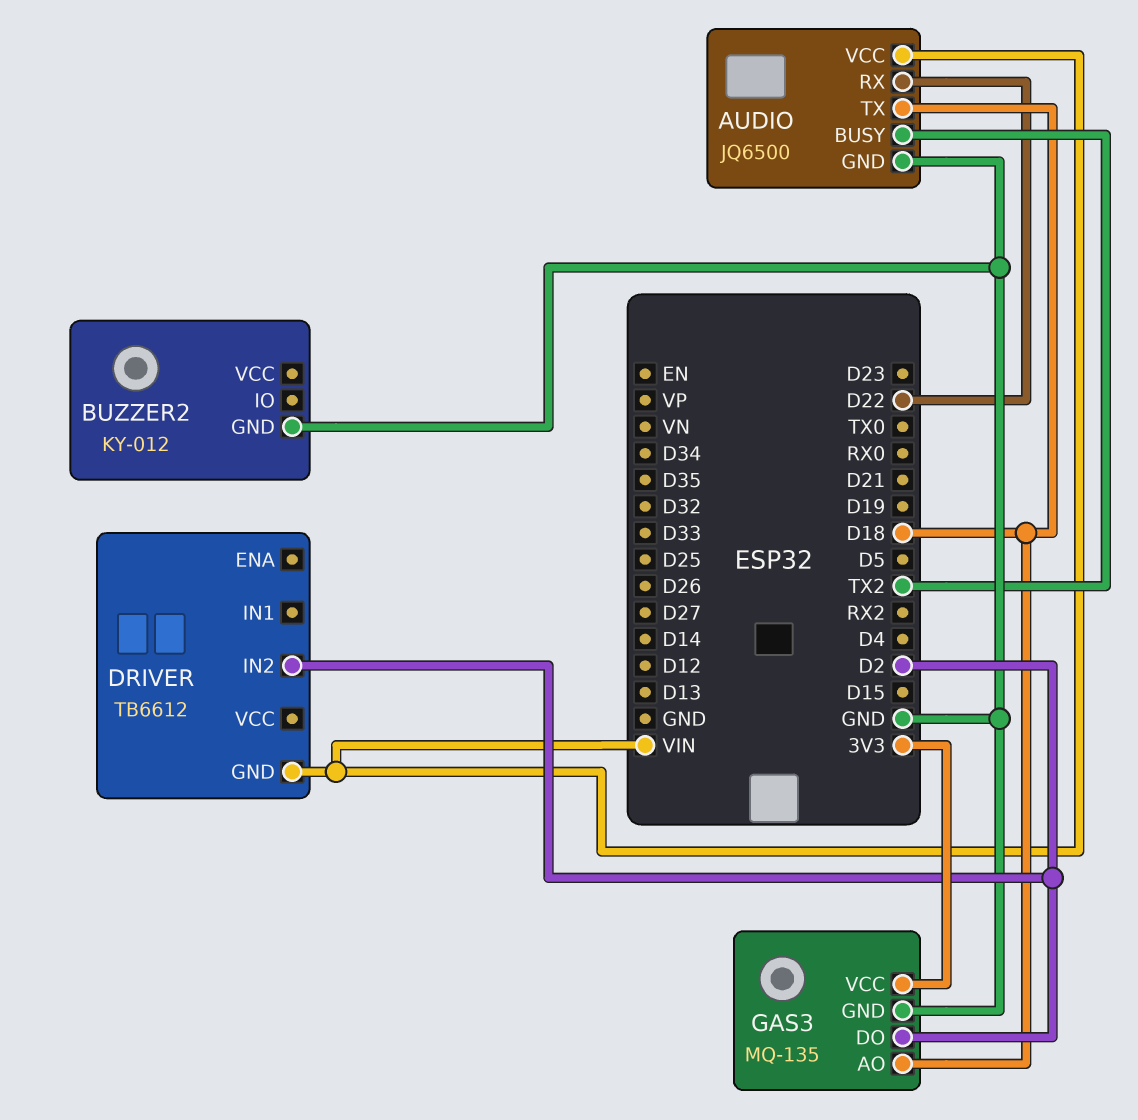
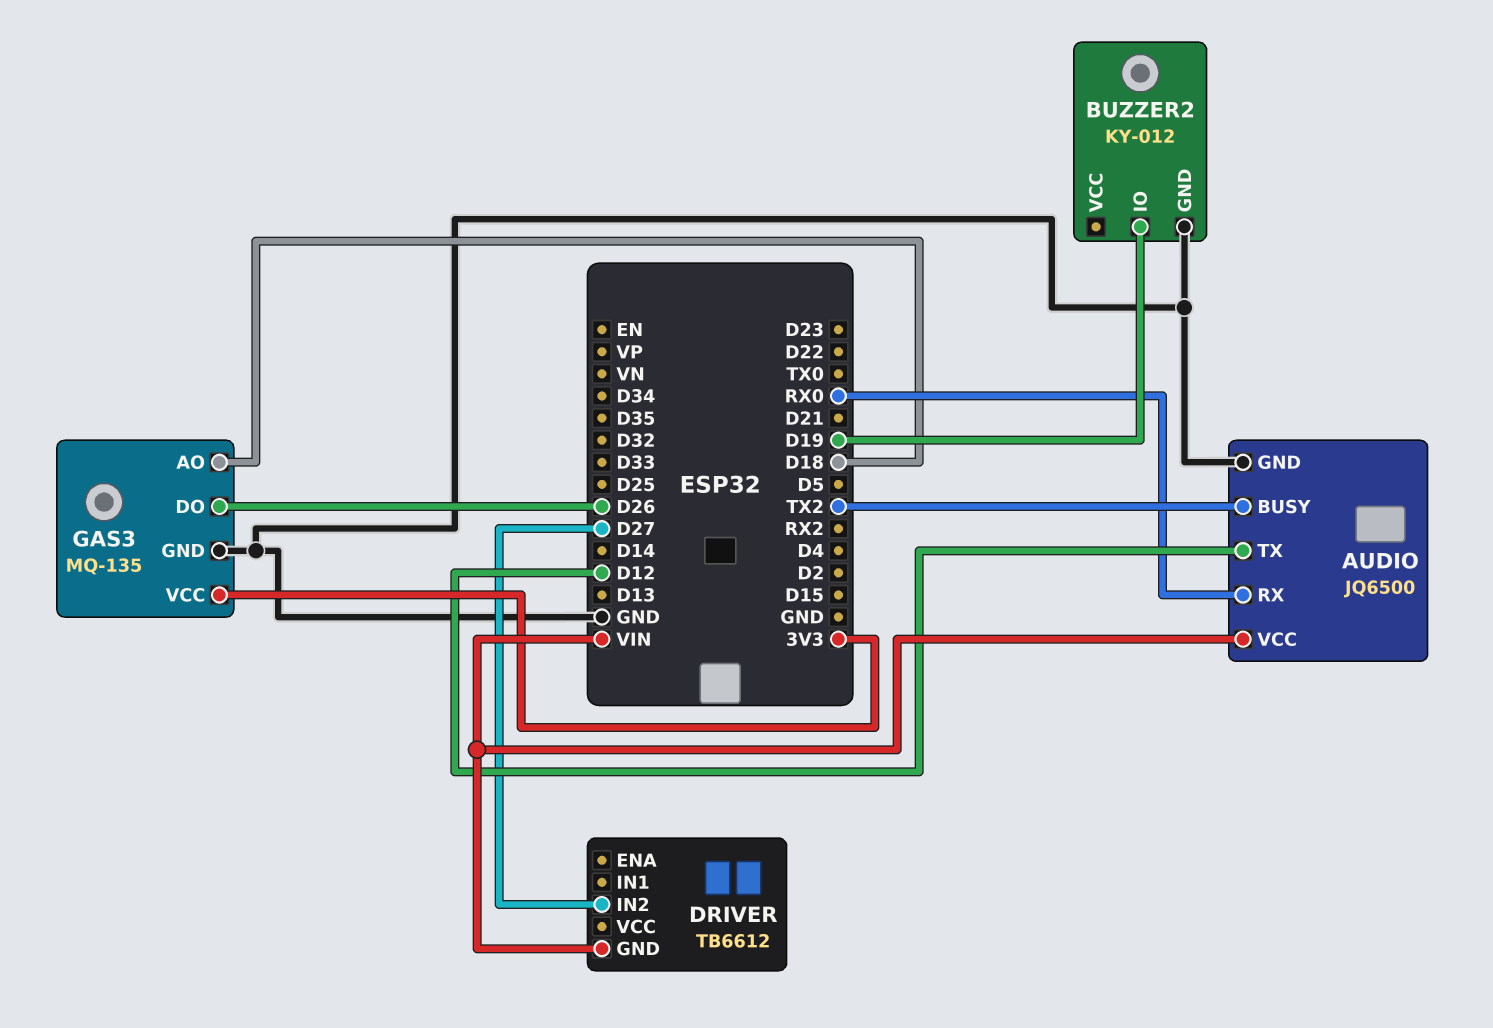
AUDIO pin RX: D22 -> RX0
AUDIO pin TX: D18 -> D12
BUZZER2 pin IO: none -> D19
DRIVER pin IN2: D2 -> D27
GAS3 pin DO: D2 -> D26

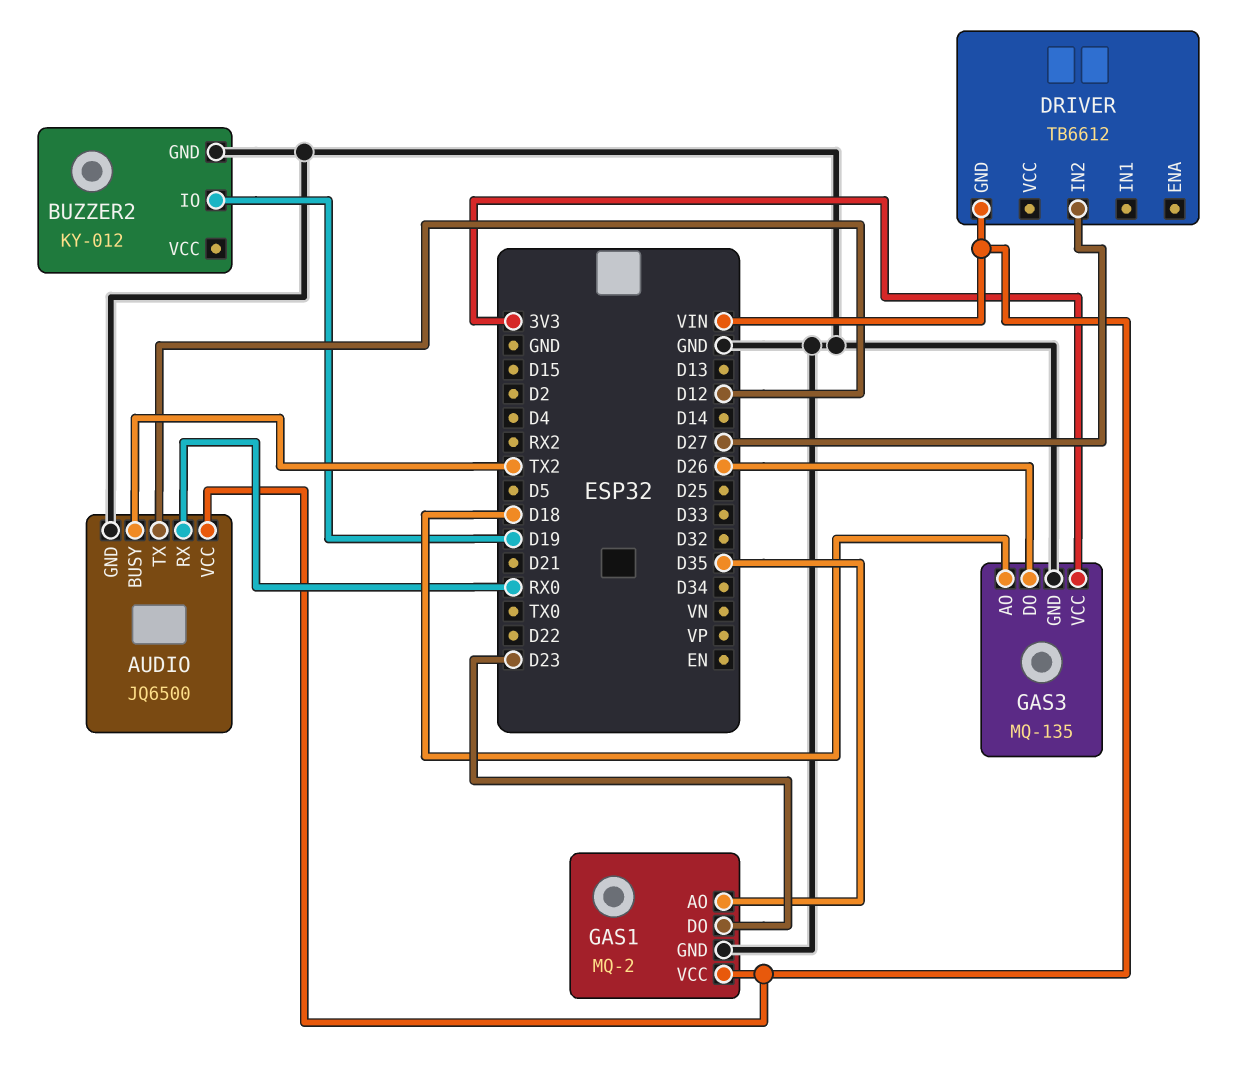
GAS1: none -> MQ-2
GAS1 pin AO: none -> D35
GAS1 pin DO: none -> D23
GAS1 pin GND: none -> GND
GAS1 pin VCC: none -> VIN

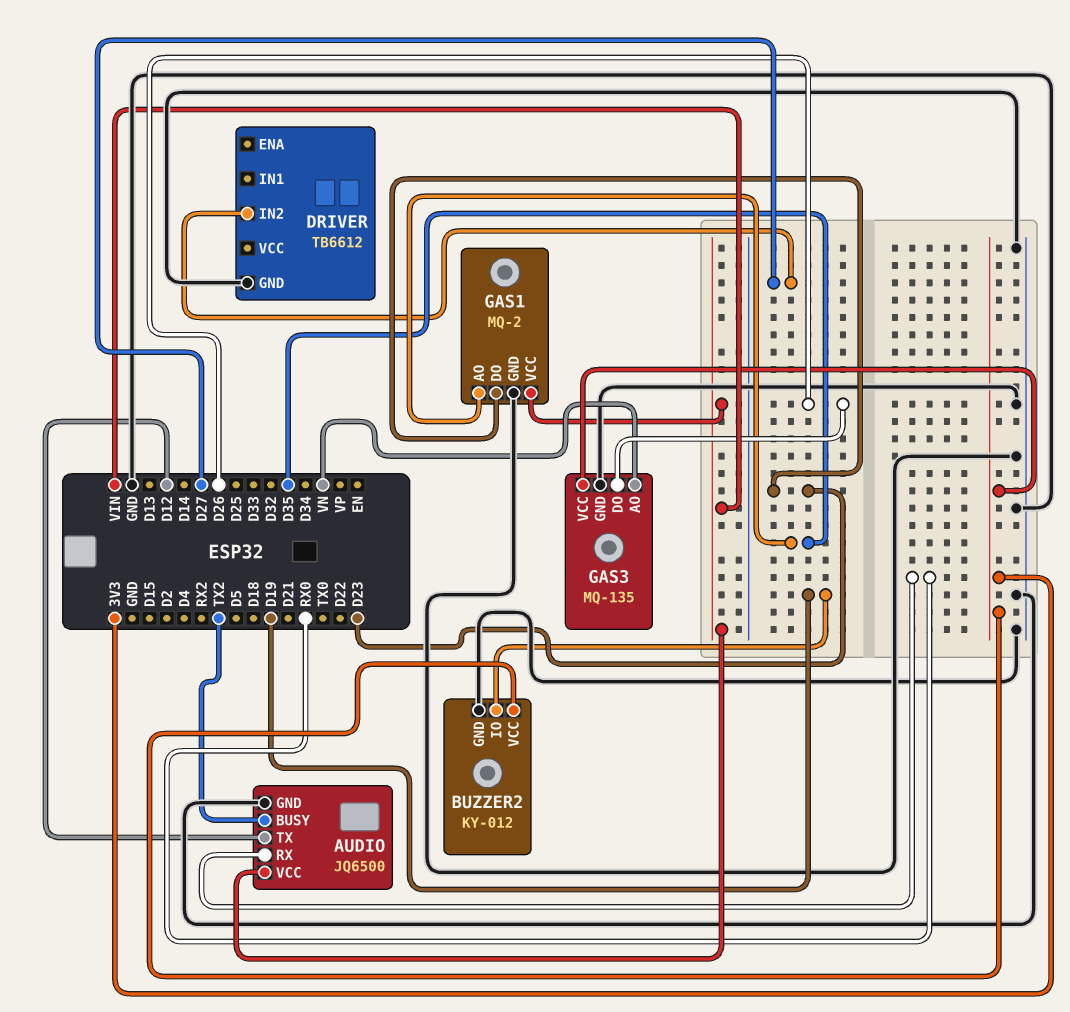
BUZZER2 pin VCC: none -> 3V3
DRIVER pin GND: VIN -> GND
GAS3 pin AO: D18 -> VN

